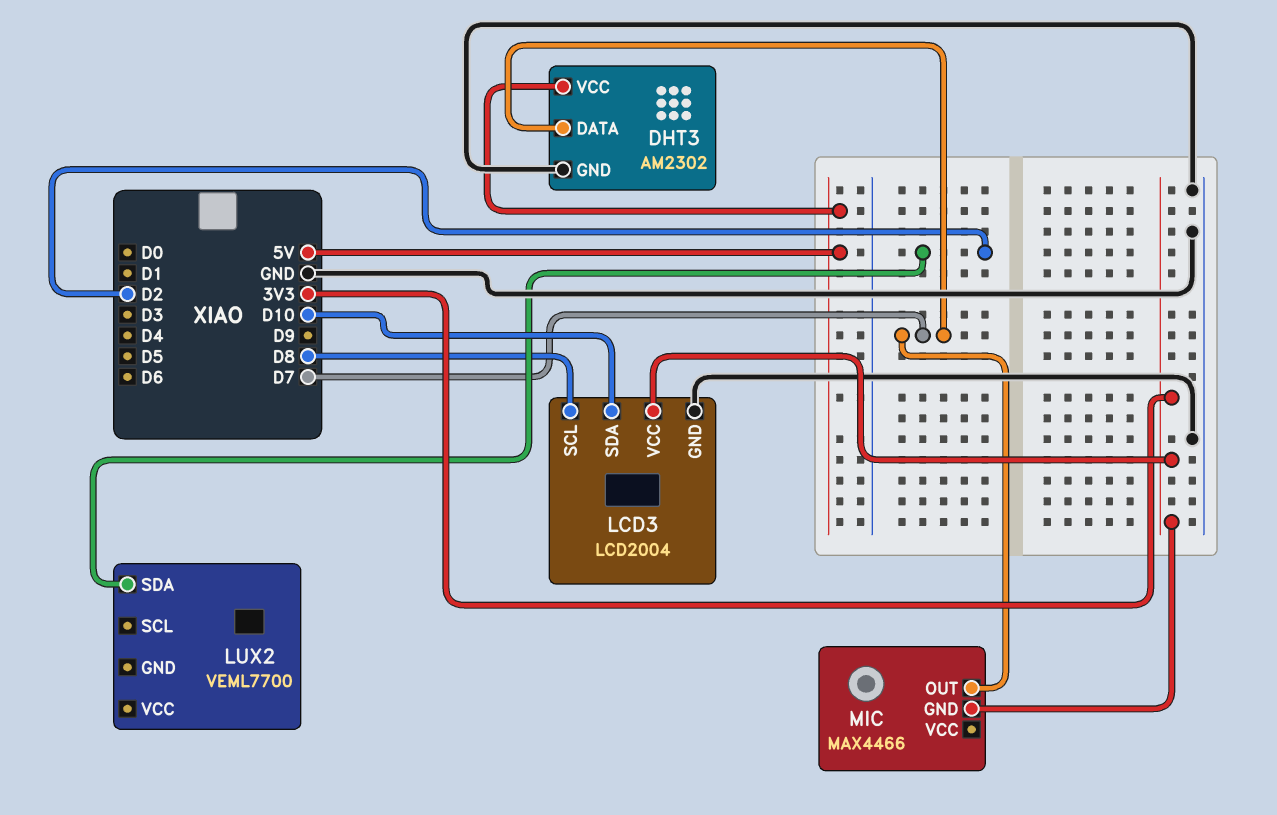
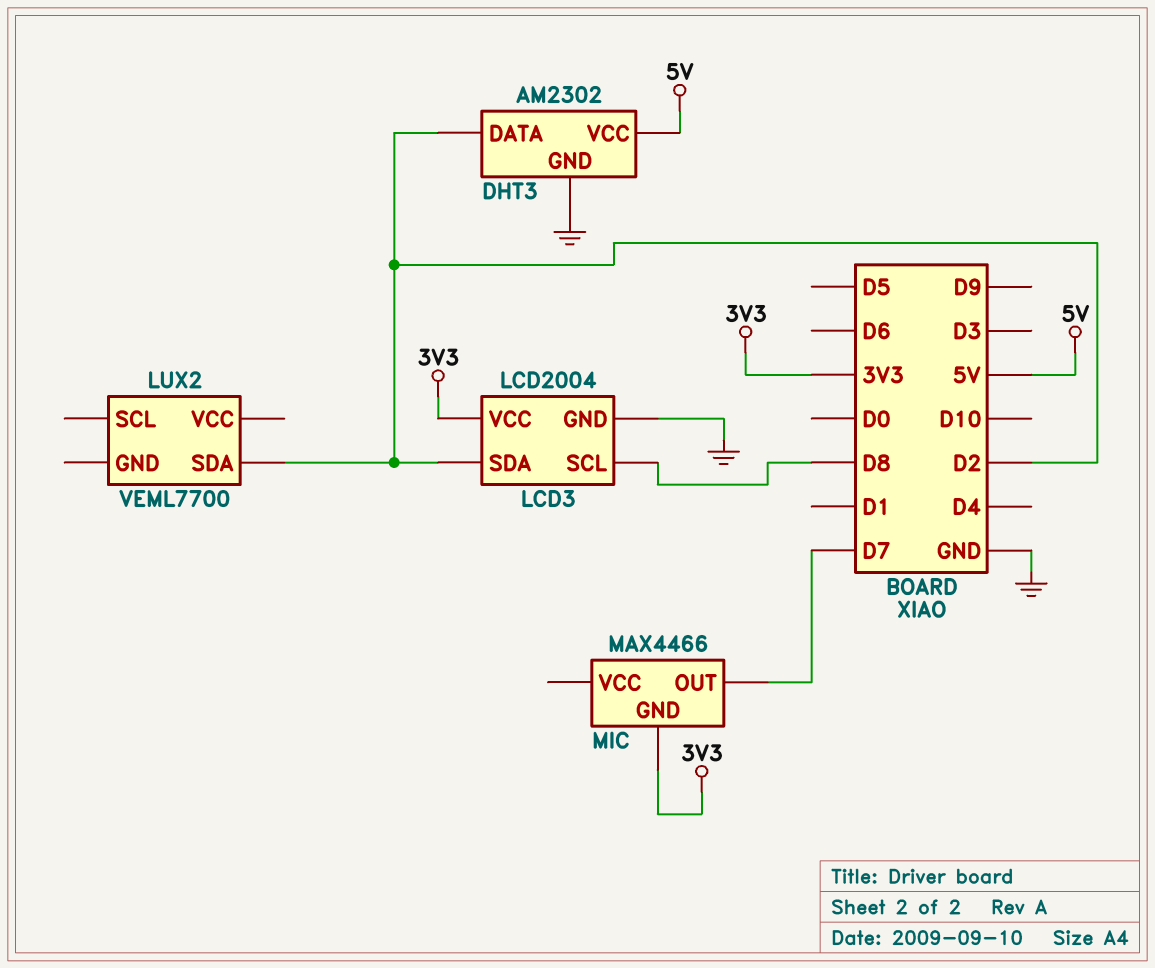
DHT3 pin DATA: D7 -> D2
LCD3 pin SDA: D10 -> D2

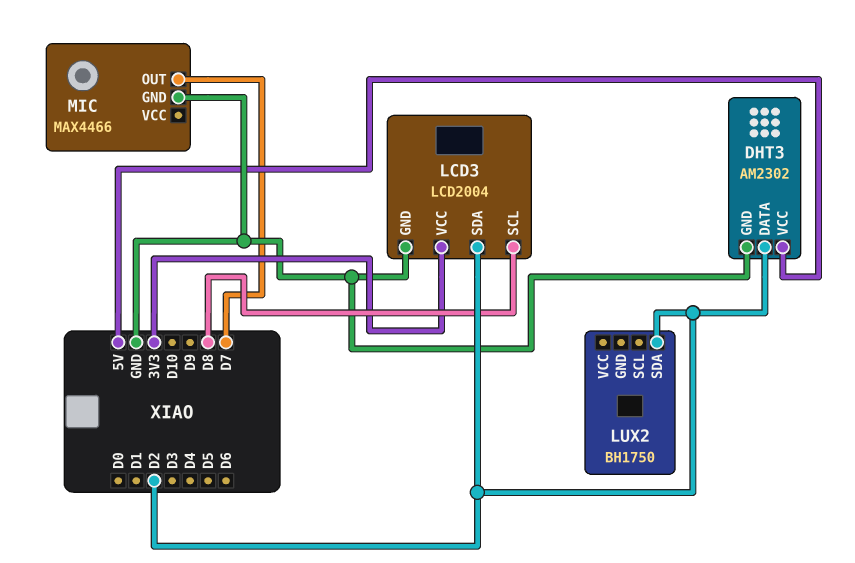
LUX2: VEML7700 -> BH1750
MIC pin GND: 3V3 -> GND

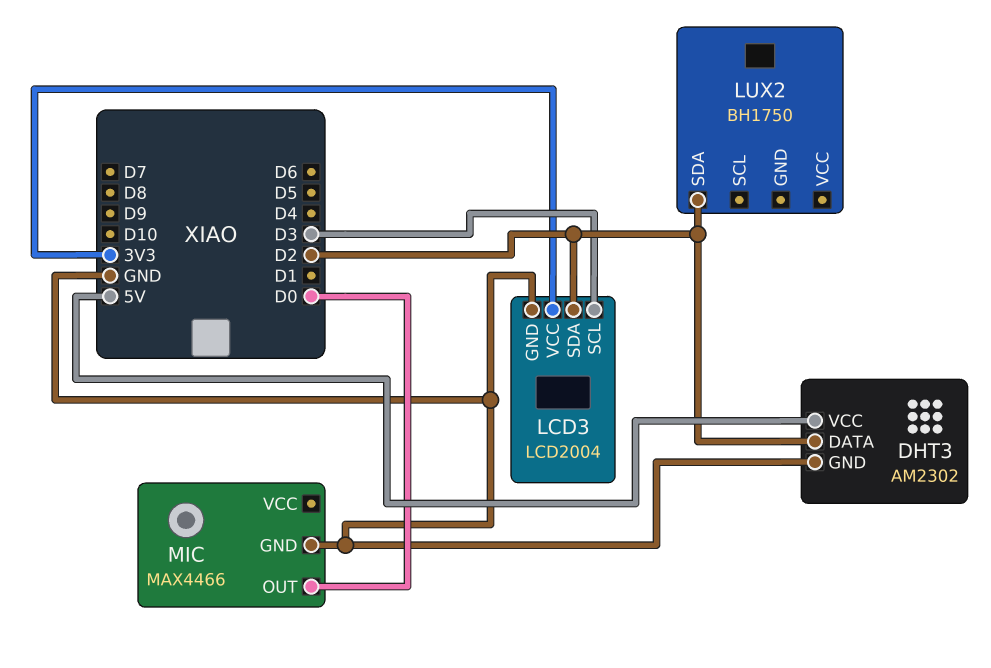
LCD3 pin SCL: D8 -> D3
MIC pin OUT: D7 -> D0

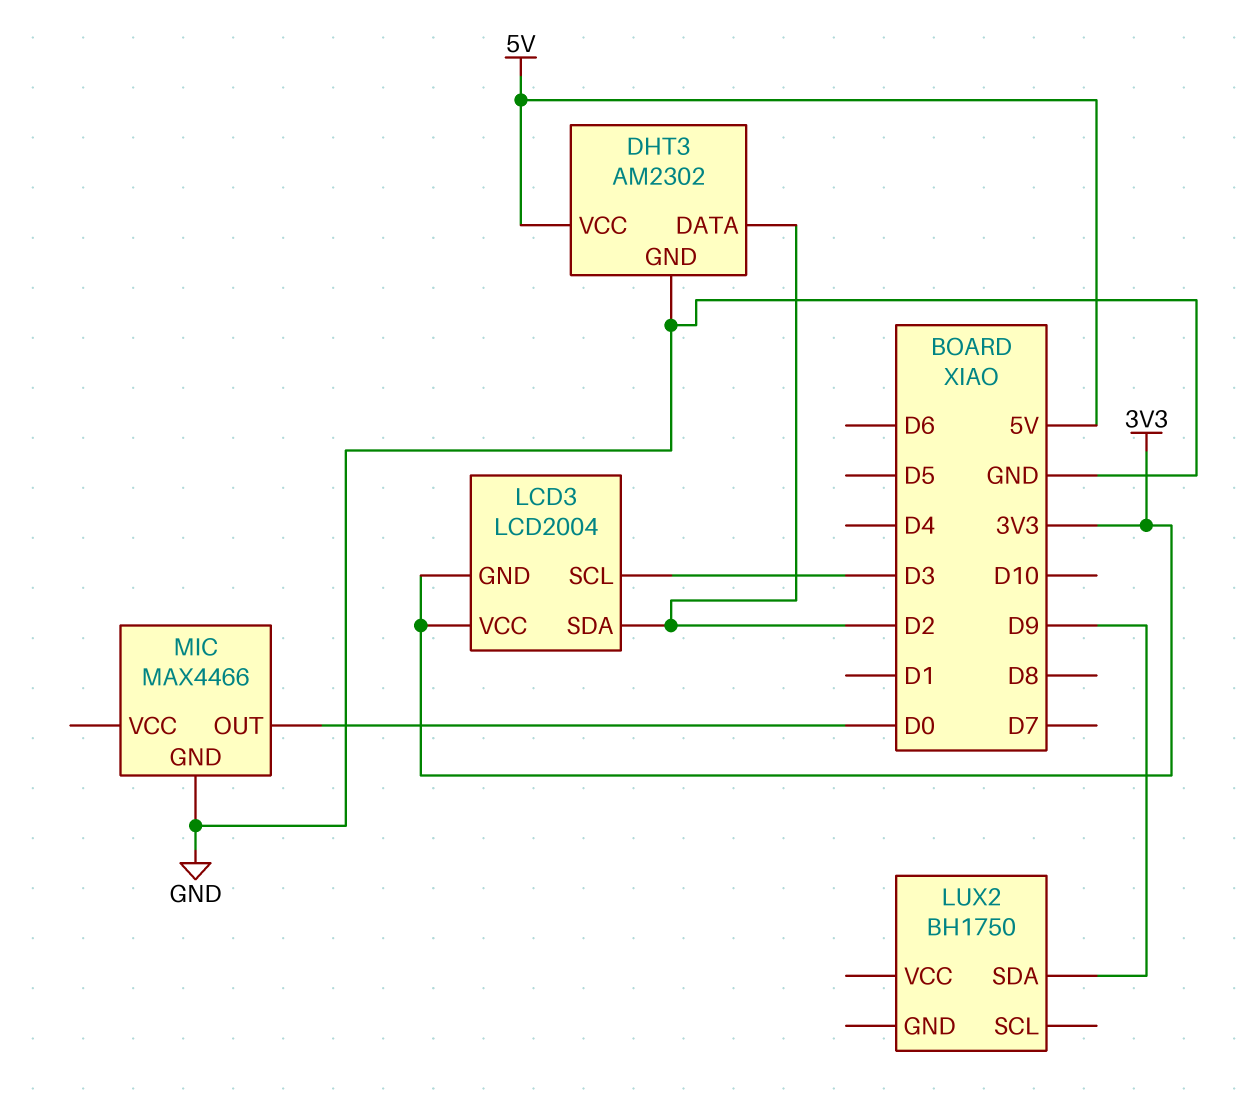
LCD3 pin GND: GND -> 3V3
LUX2 pin SDA: D2 -> D9

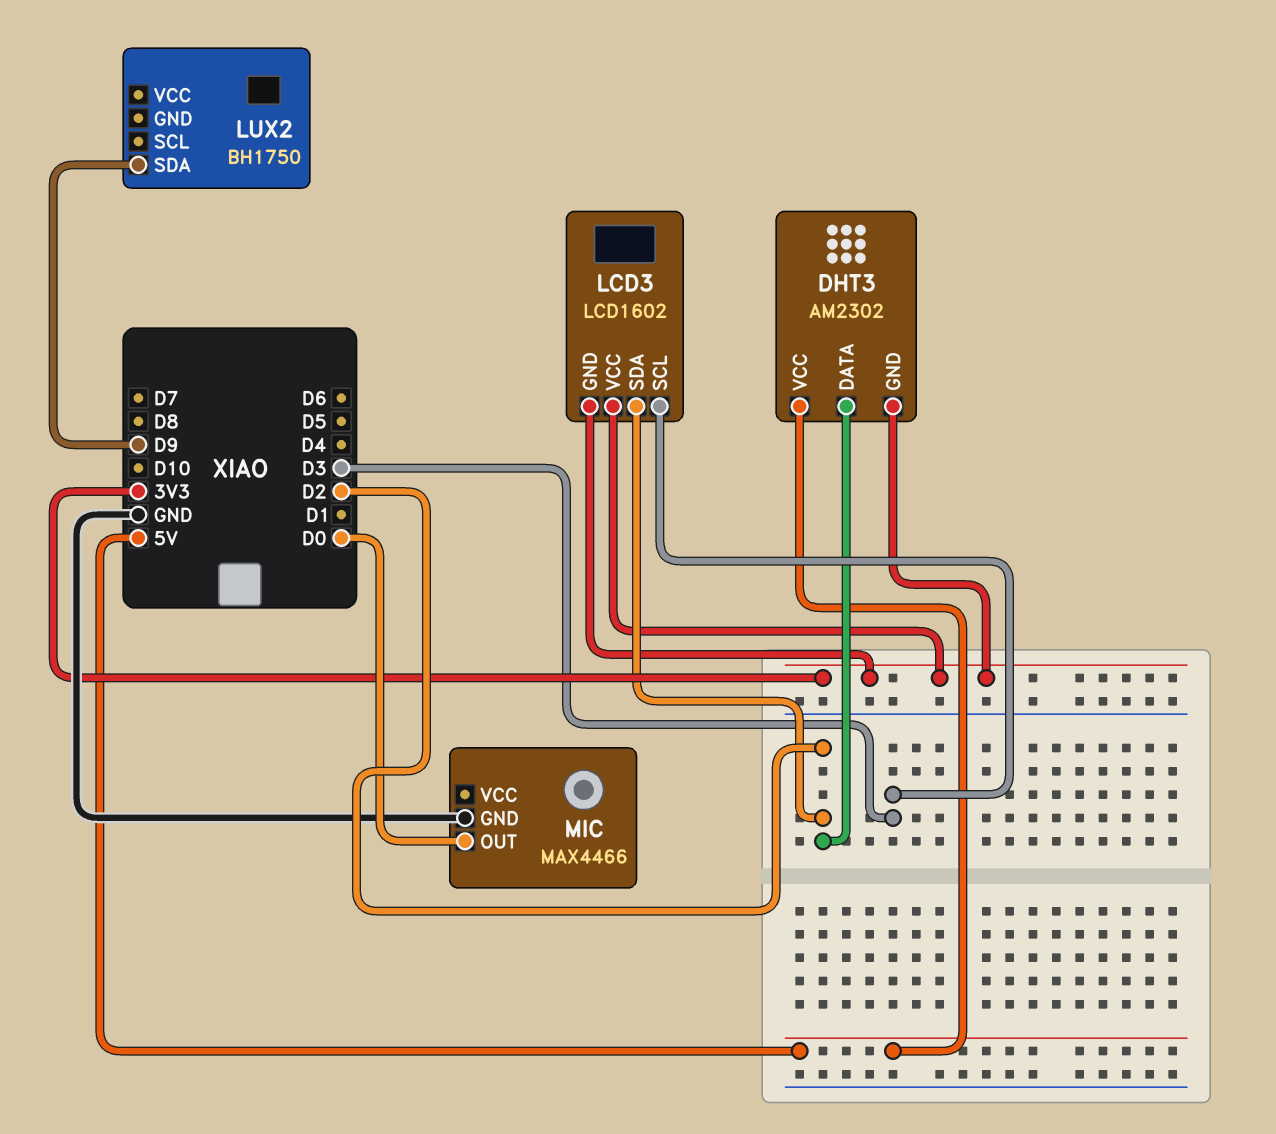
DHT3 pin GND: GND -> 3V3
LCD3: LCD2004 -> LCD1602

